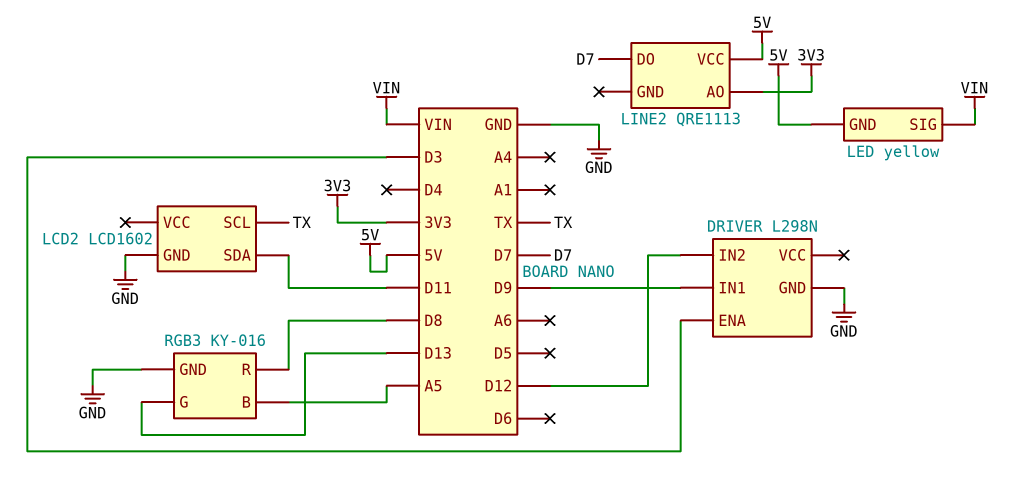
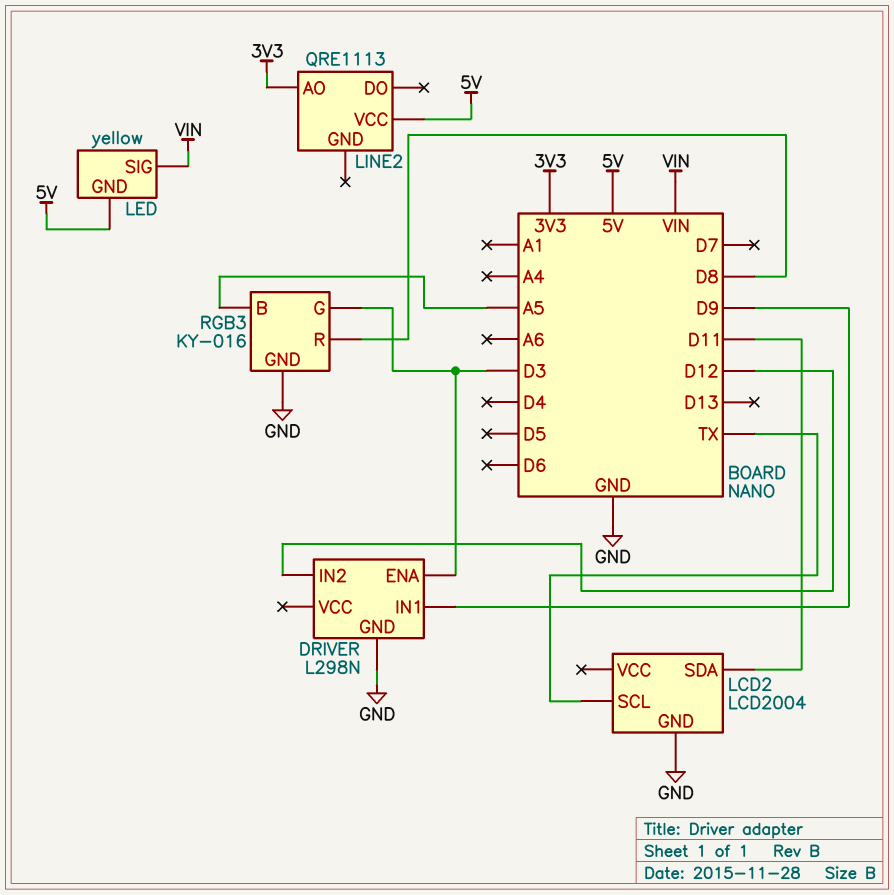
LCD2: LCD1602 -> LCD2004
LINE2 pin DO: D7 -> none
RGB3 pin G: D13 -> D3

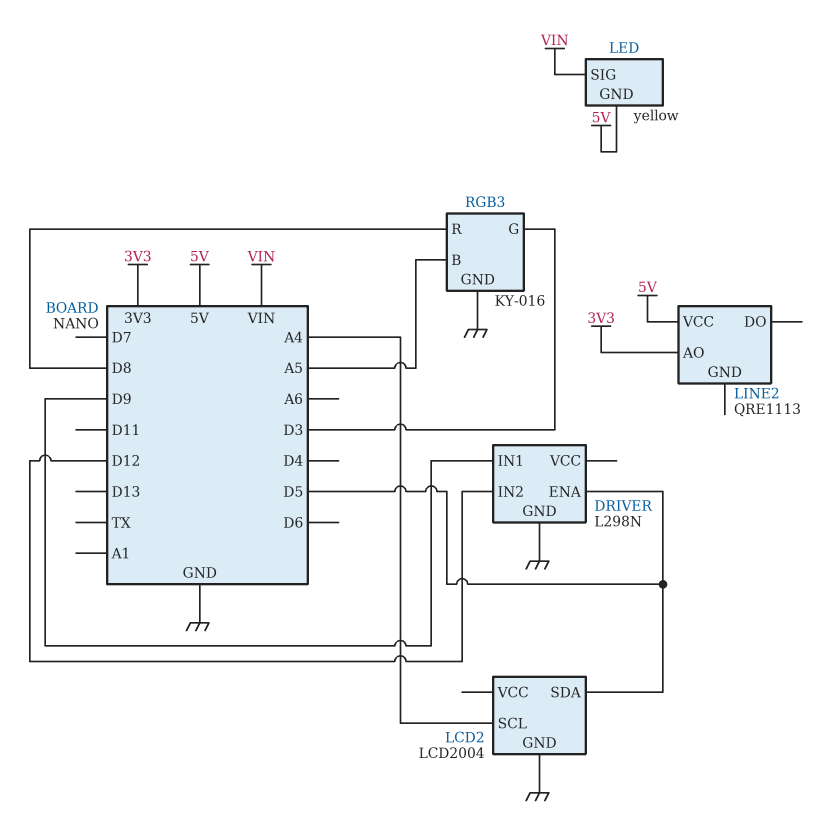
DRIVER pin ENA: D3 -> D5
LCD2 pin SCL: TX -> A4
LCD2 pin SDA: D11 -> D5

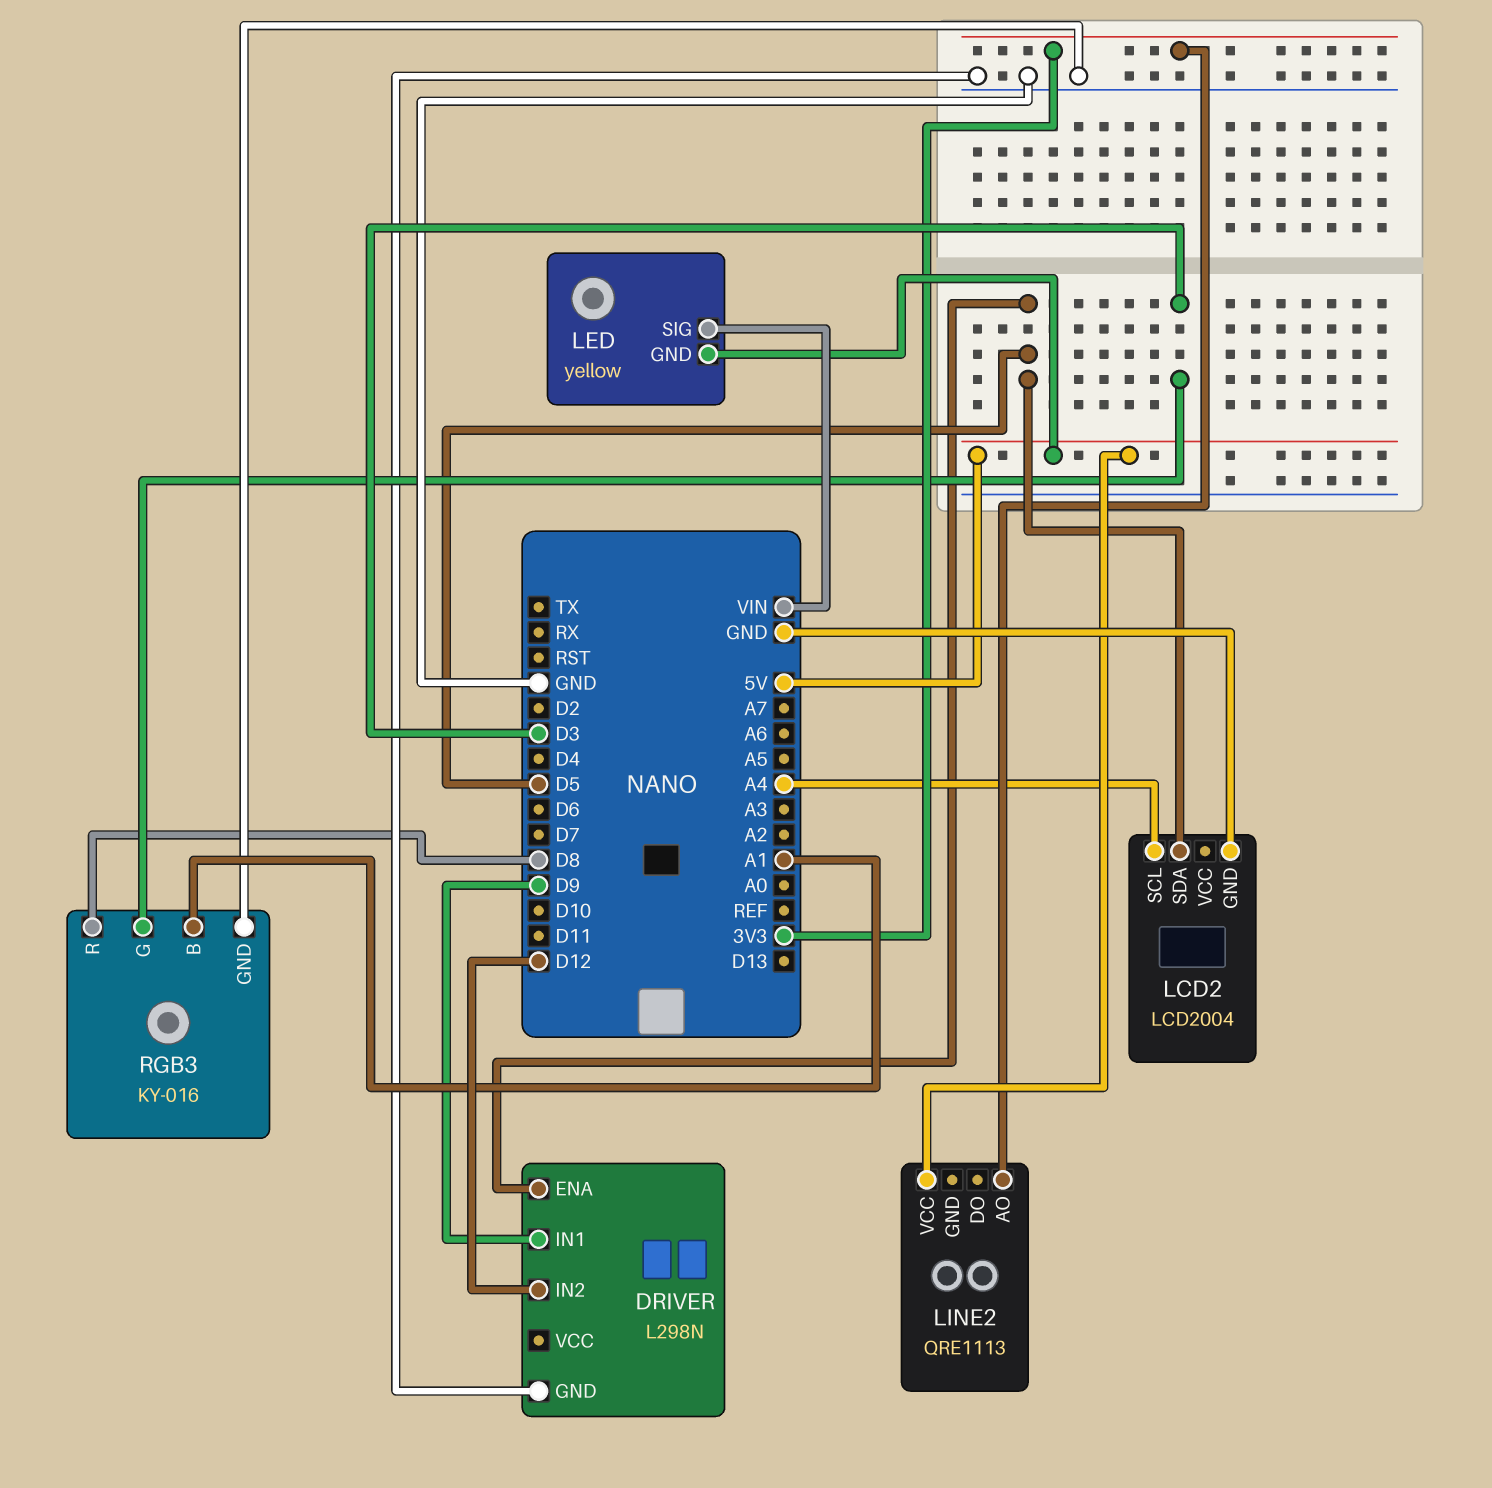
RGB3 pin B: A5 -> A1

